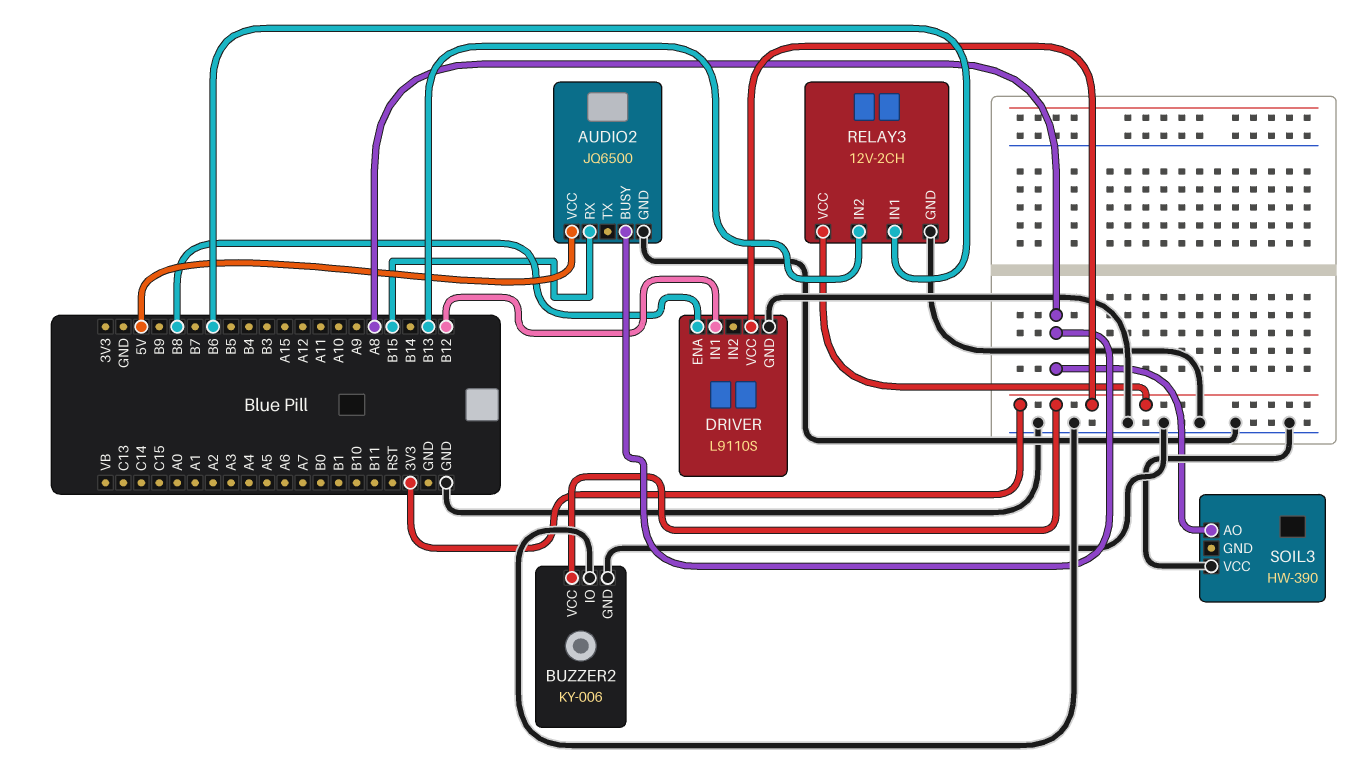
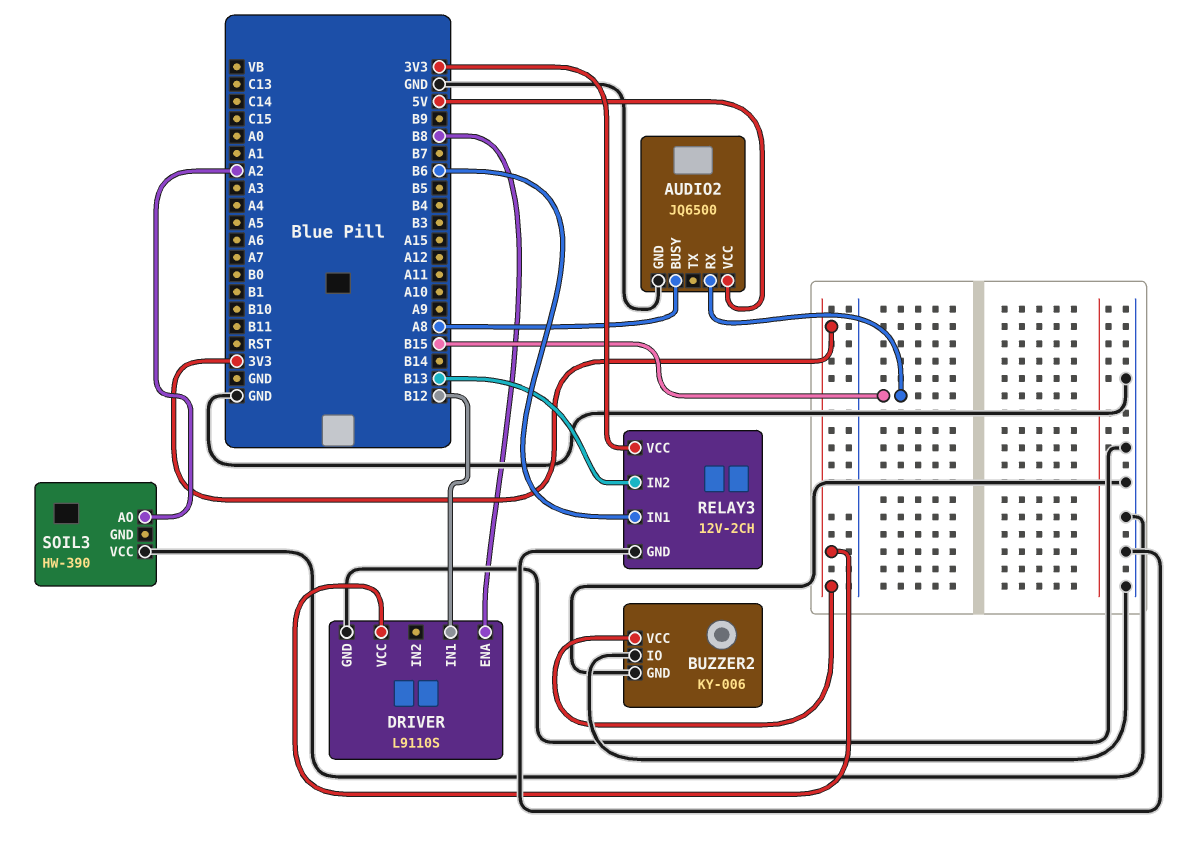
SOIL3 pin AO: A8 -> A2

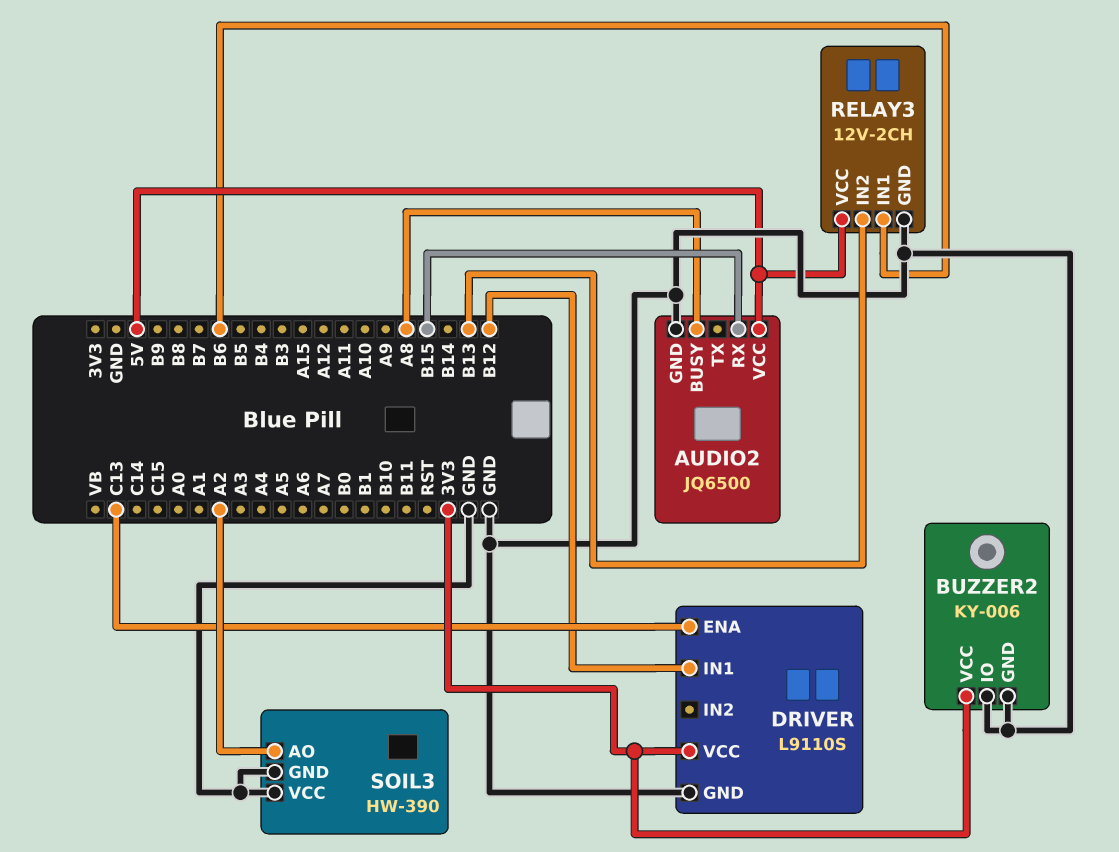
DRIVER pin ENA: B8 -> C13
RELAY3 pin VCC: 3V3 -> 5V
SOIL3 pin GND: none -> GND

